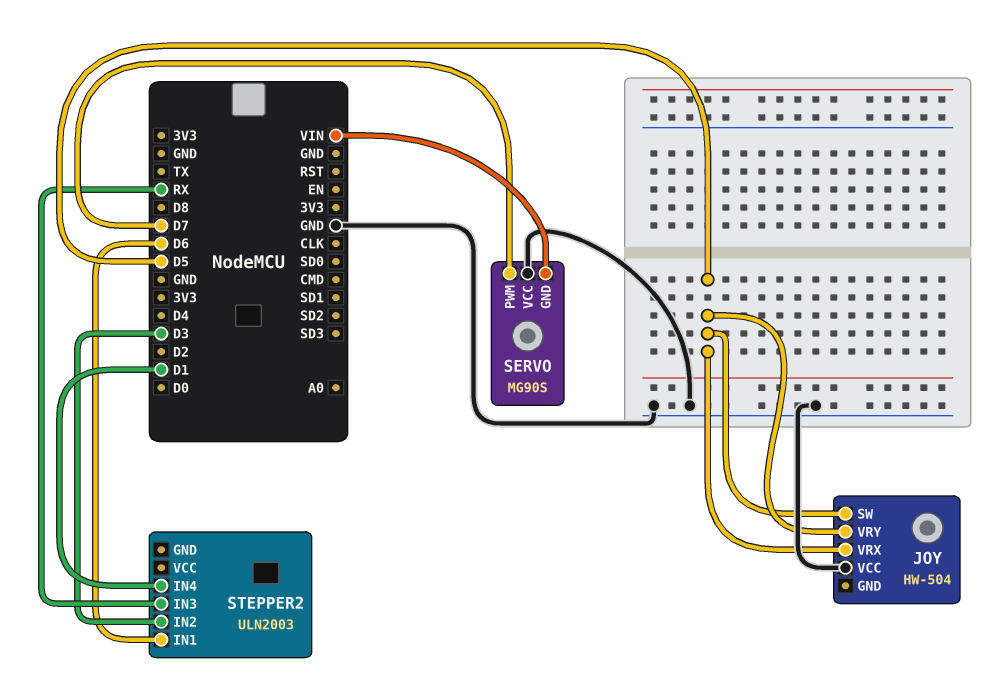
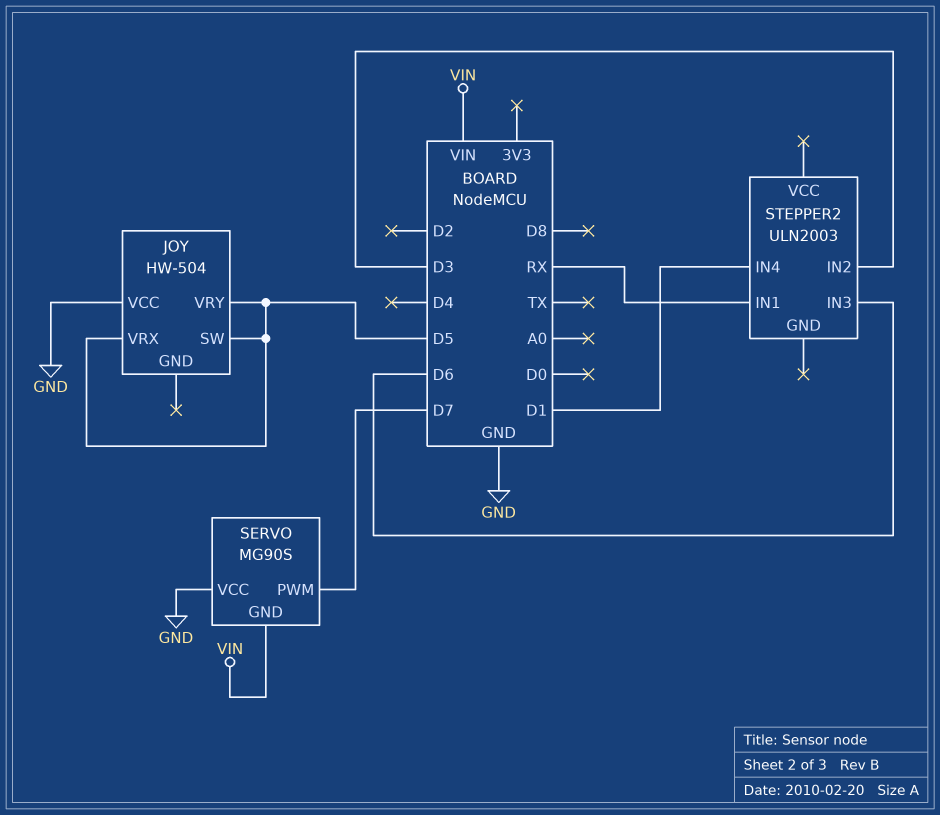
STEPPER2 pin IN1: D6 -> RX
STEPPER2 pin IN3: RX -> D6

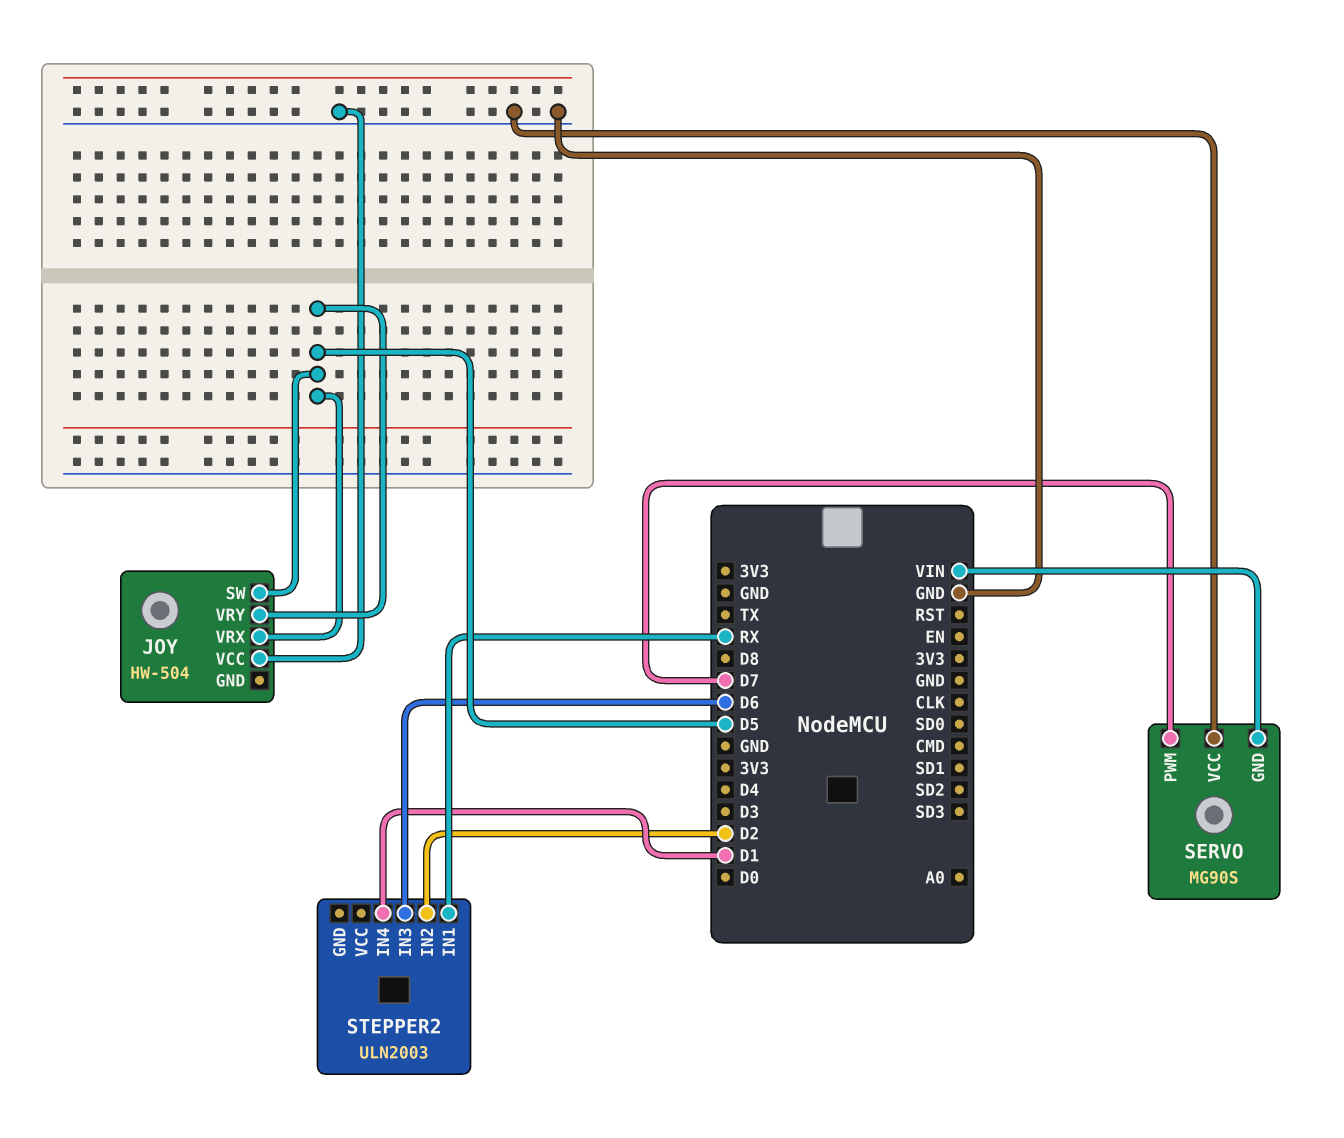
STEPPER2 pin IN2: D3 -> D2

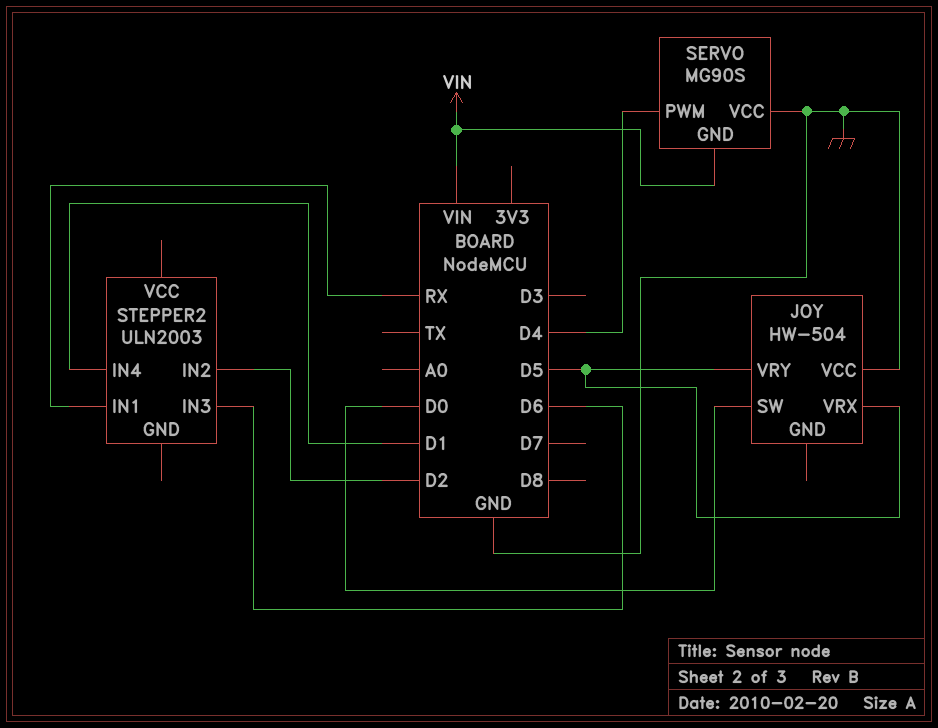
JOY pin SW: D5 -> D0
SERVO pin PWM: D7 -> D4

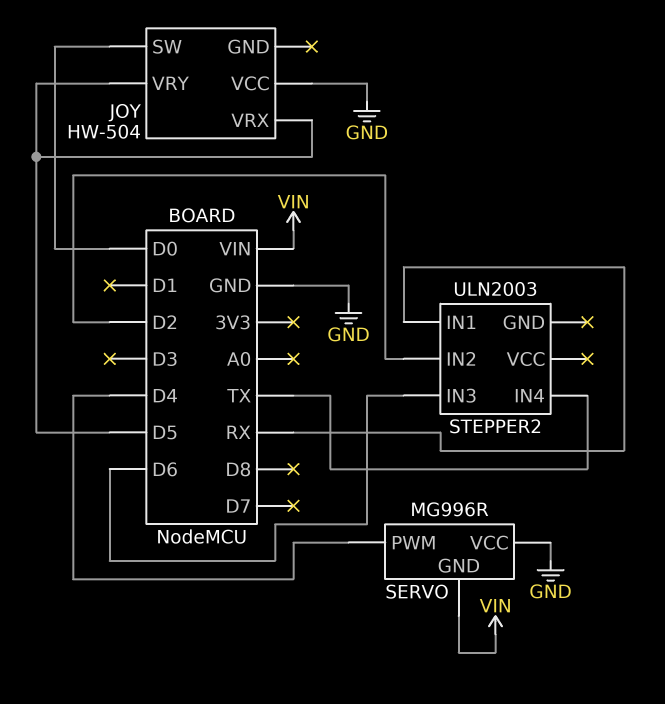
SERVO: MG90S -> MG996R
STEPPER2 pin IN4: D1 -> TX

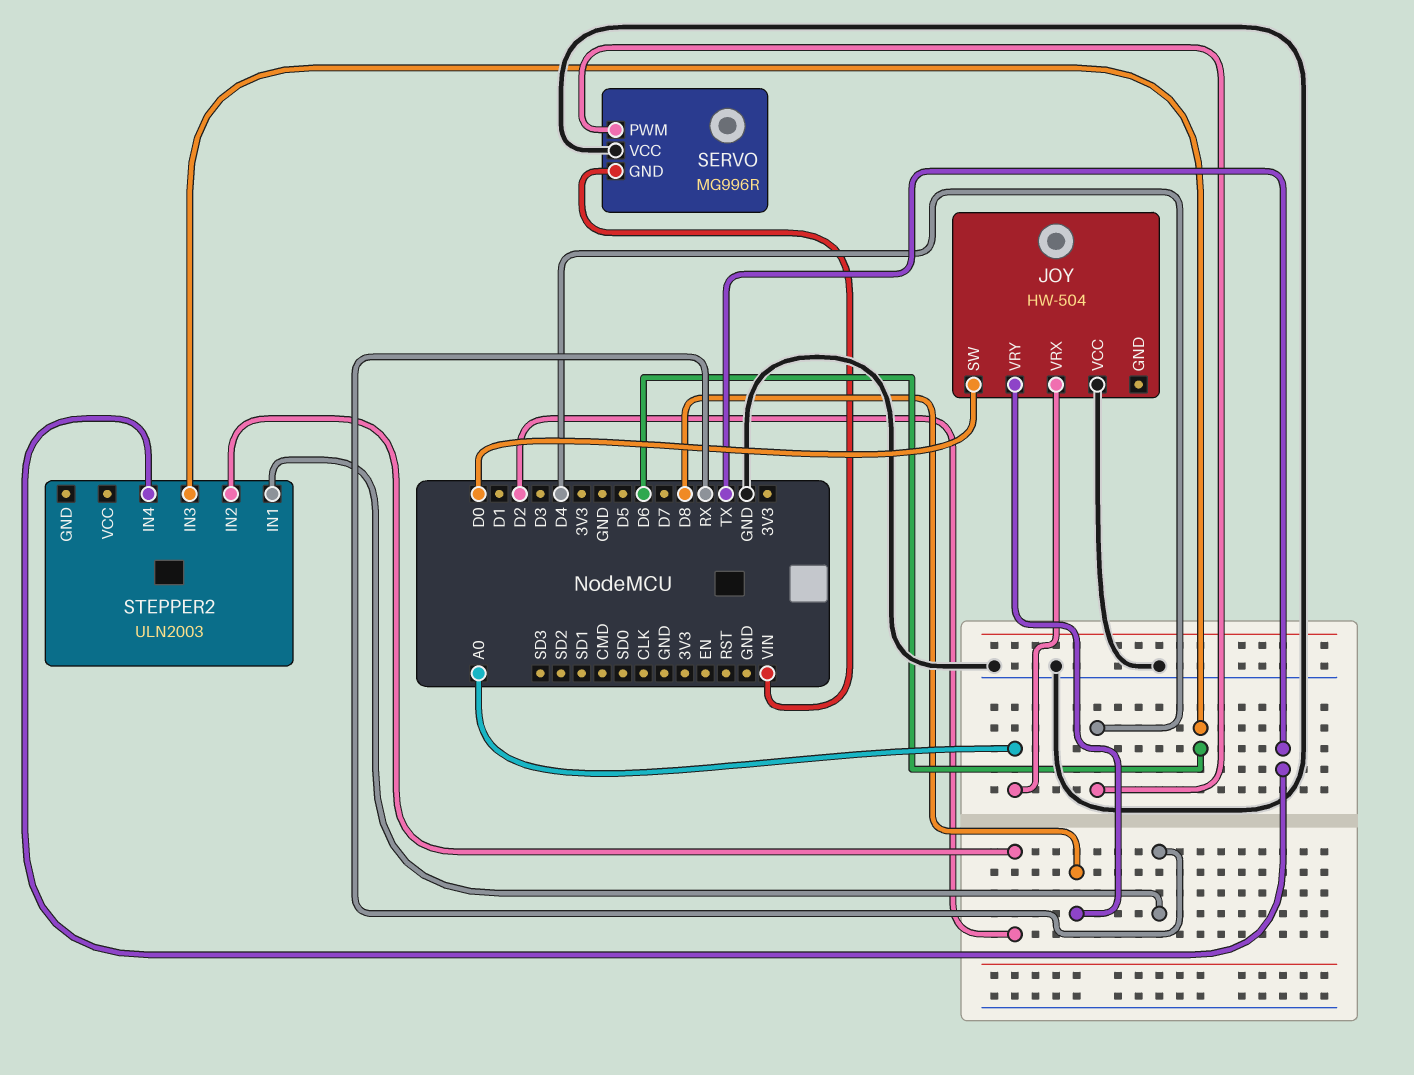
JOY pin VRX: D5 -> A0
JOY pin VRY: D5 -> D8

